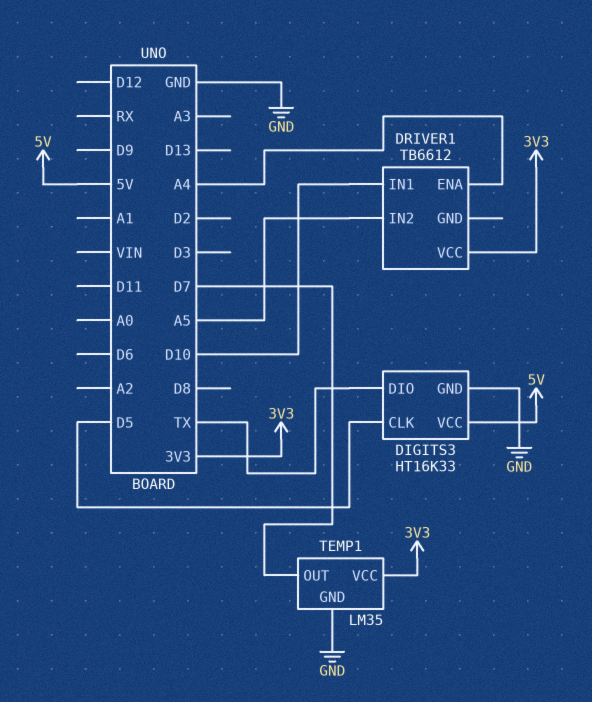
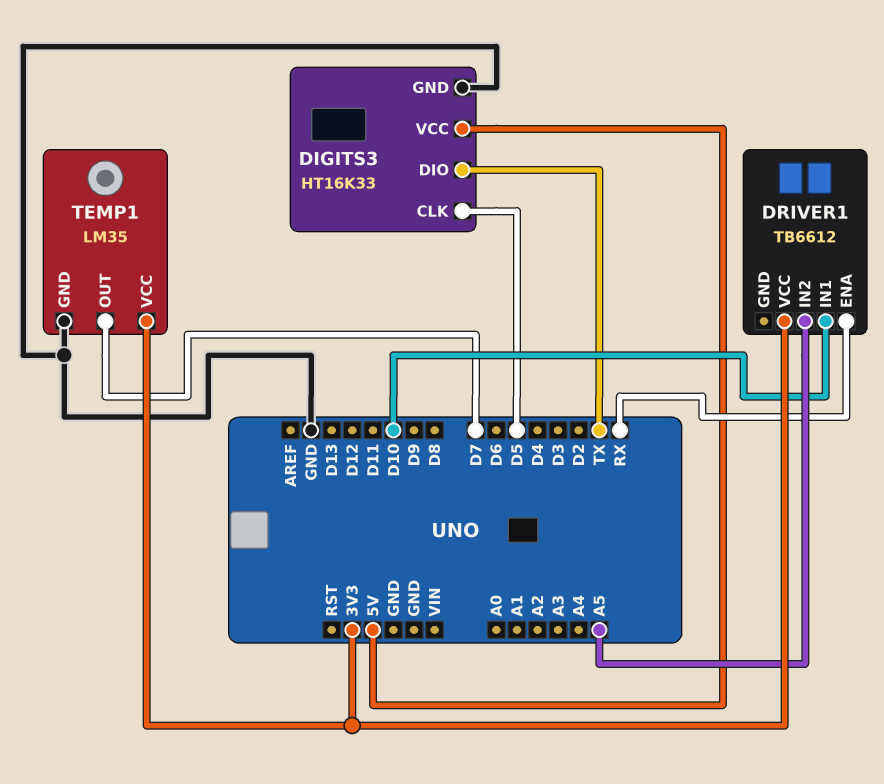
DRIVER1 pin ENA: A4 -> RX

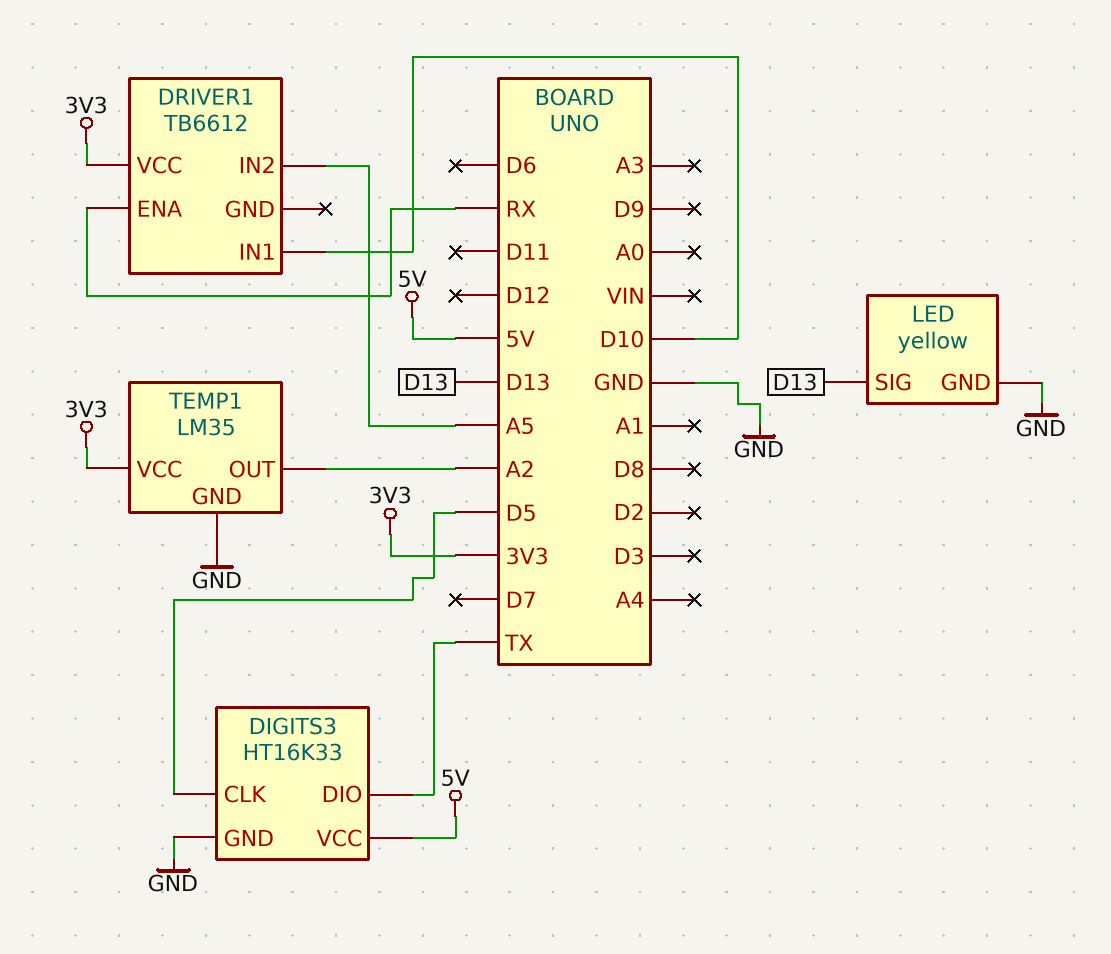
LED: none -> yellow
LED pin GND: none -> GND
LED pin SIG: none -> D13
TEMP1 pin OUT: D7 -> A2

